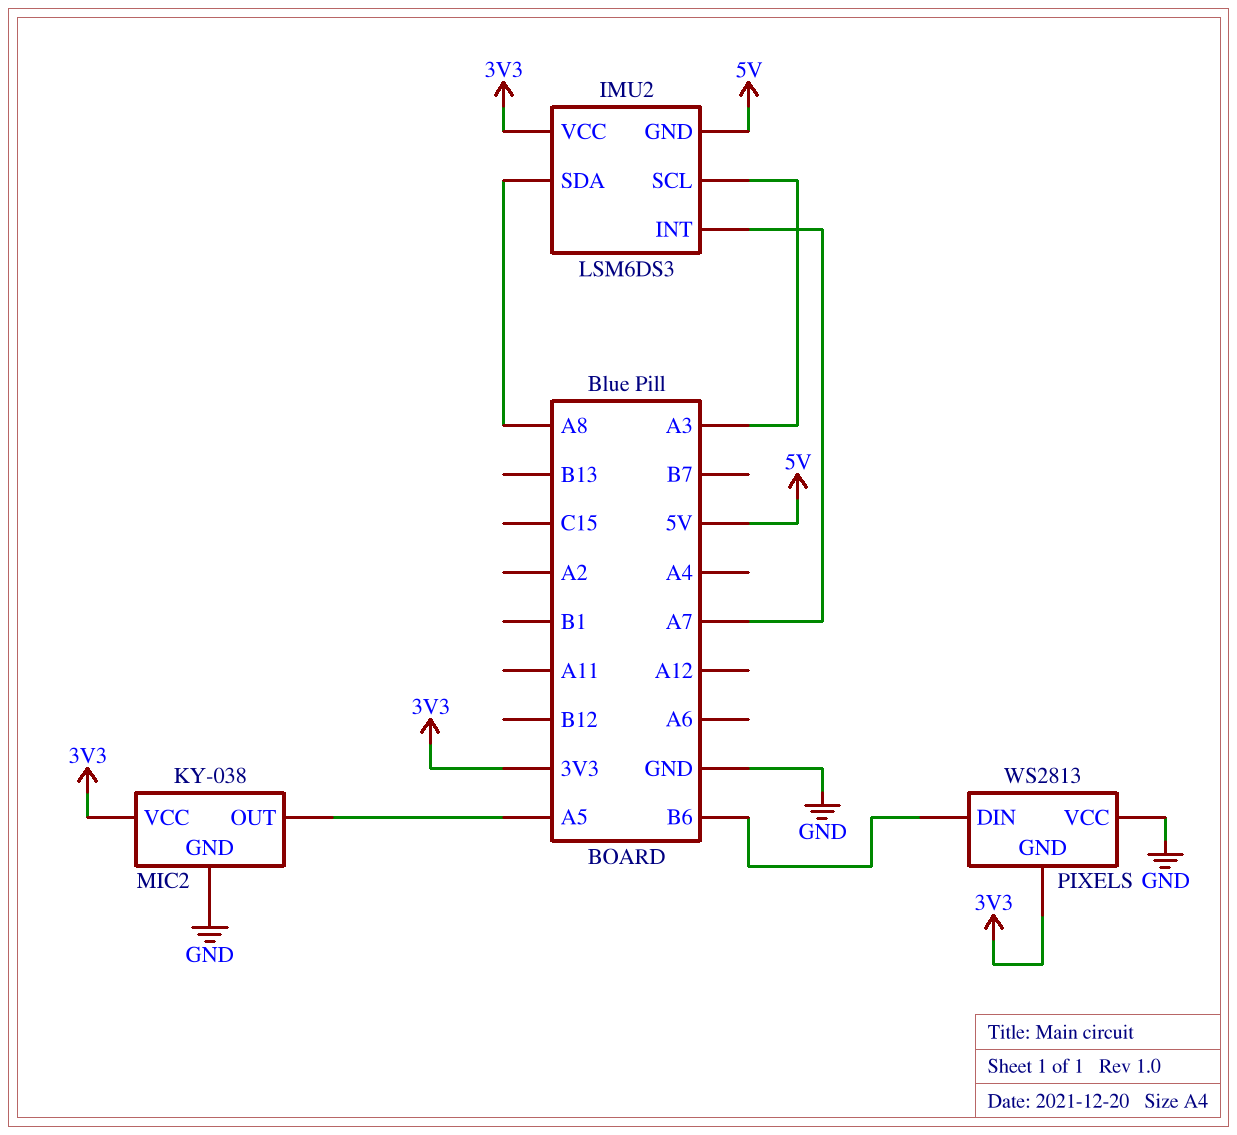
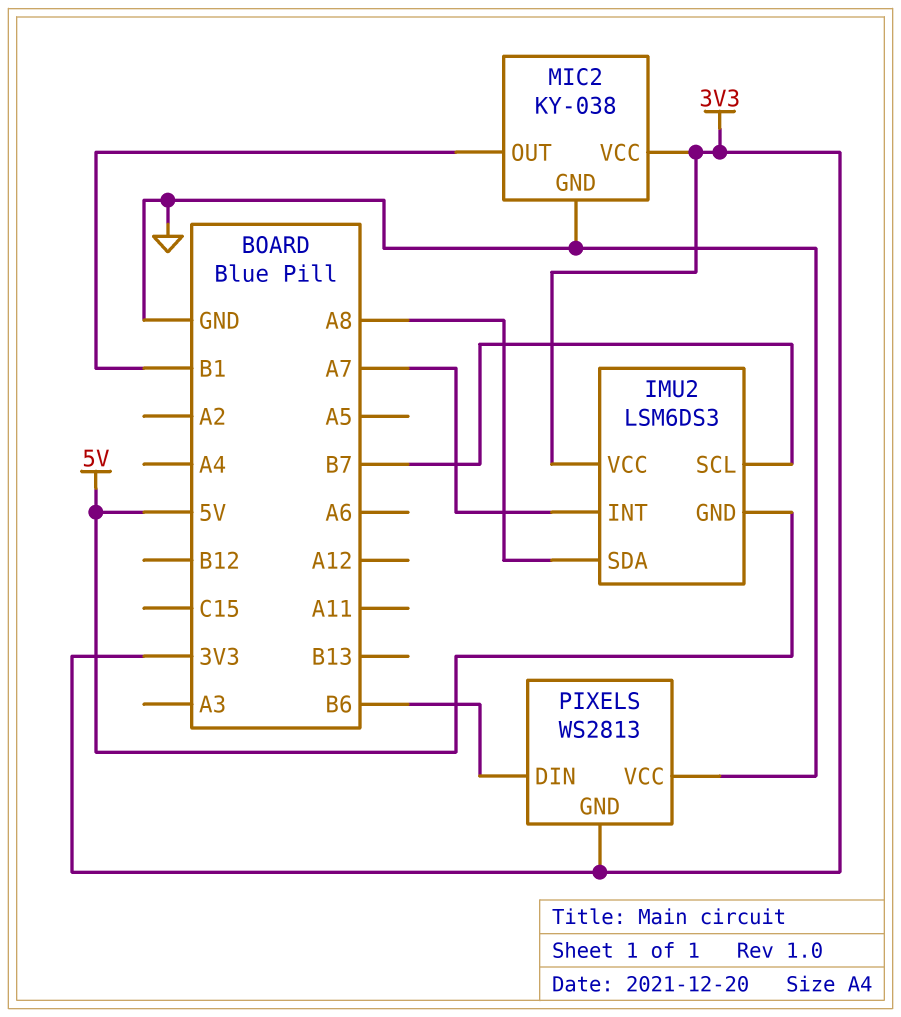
IMU2 pin SCL: A3 -> B7
MIC2 pin OUT: A5 -> B1

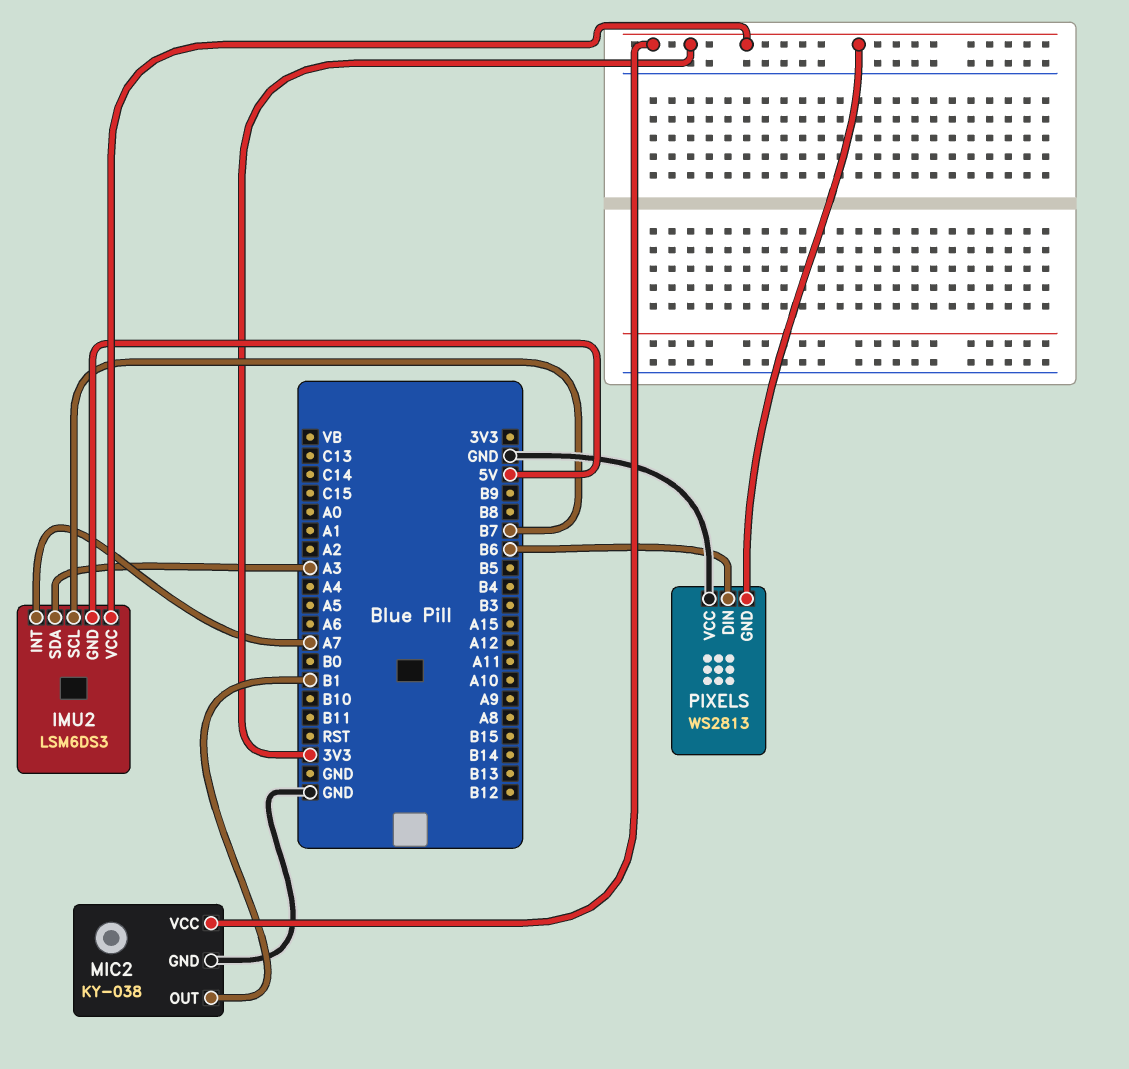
IMU2 pin SDA: A8 -> A3

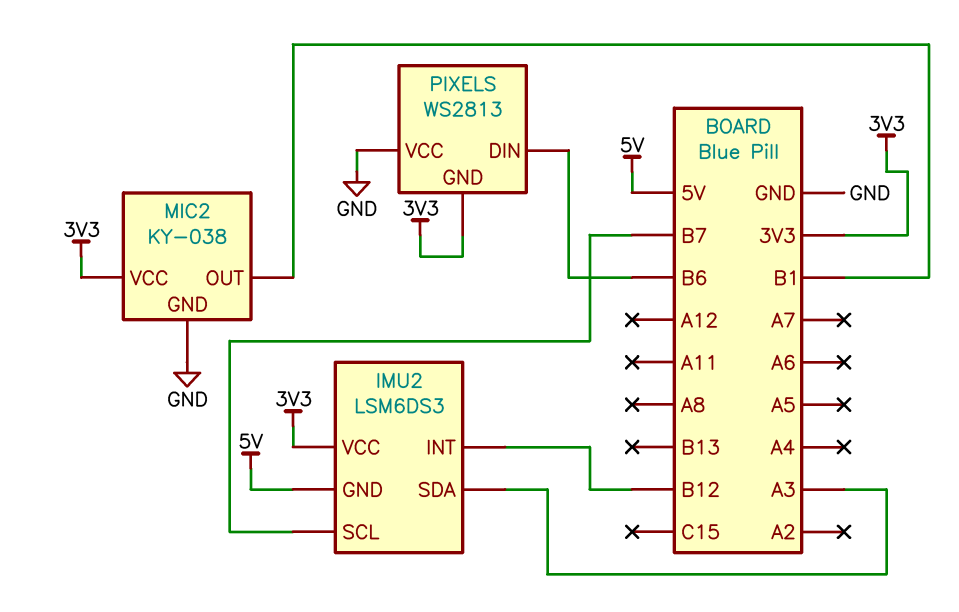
IMU2 pin INT: A7 -> B12

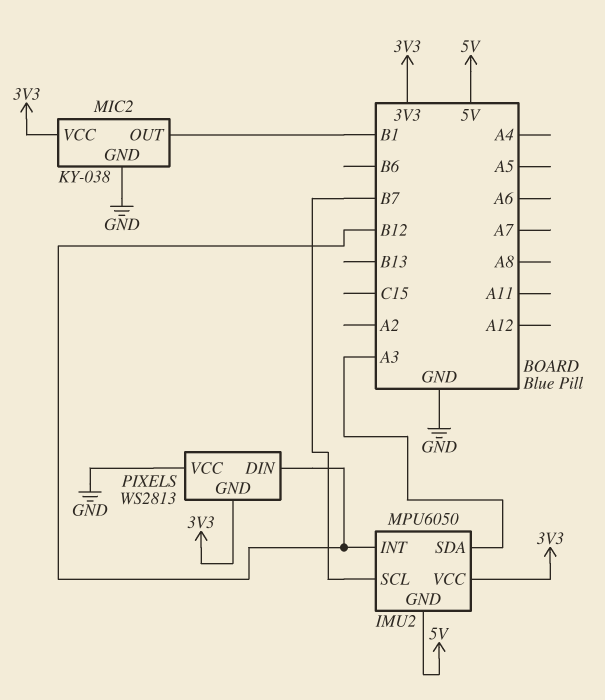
IMU2: LSM6DS3 -> MPU6050
PIXELS pin DIN: B6 -> B12

